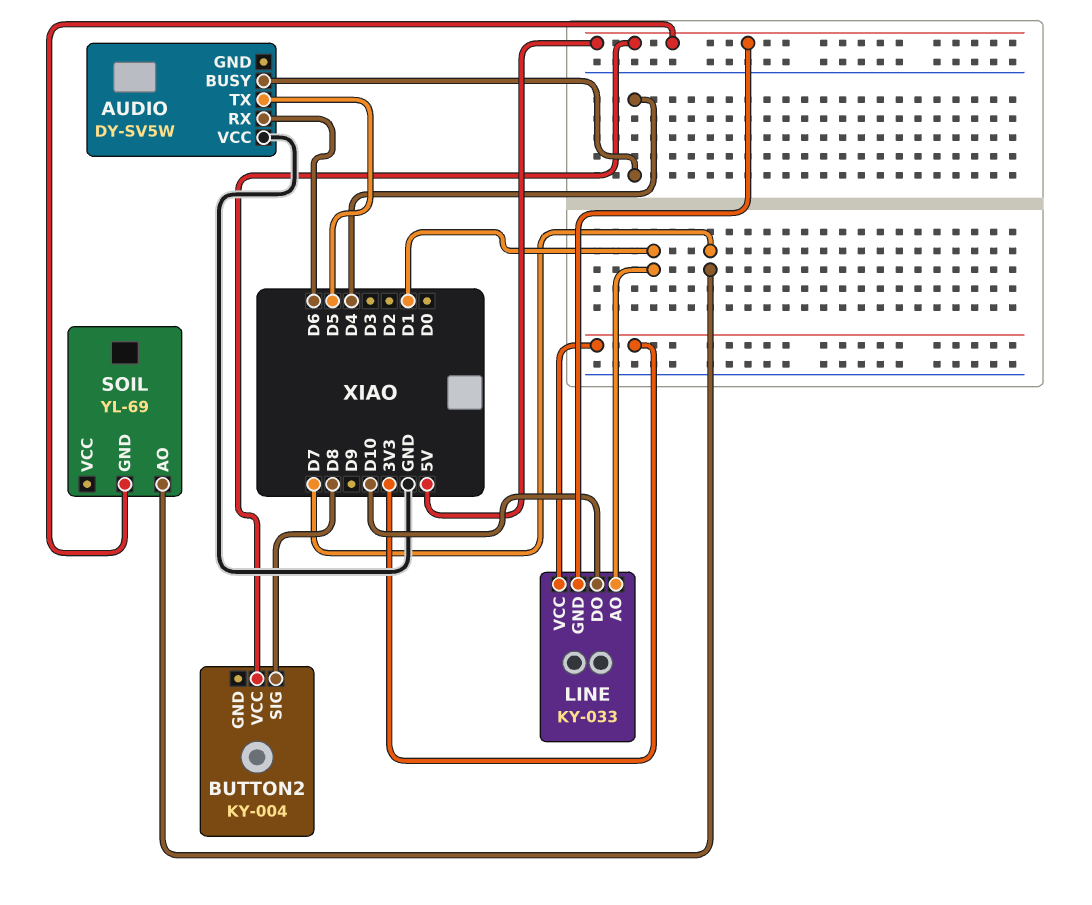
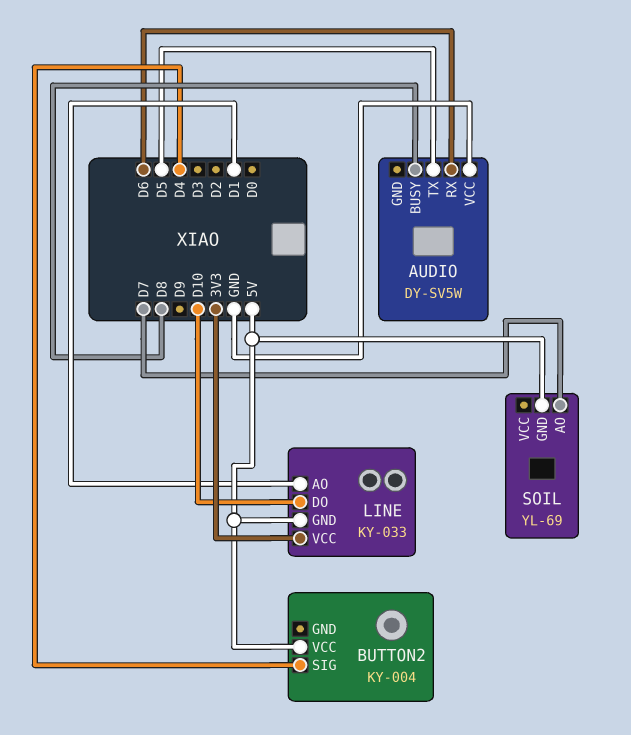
AUDIO pin BUSY: D4 -> D8
BUTTON2 pin SIG: D8 -> D4

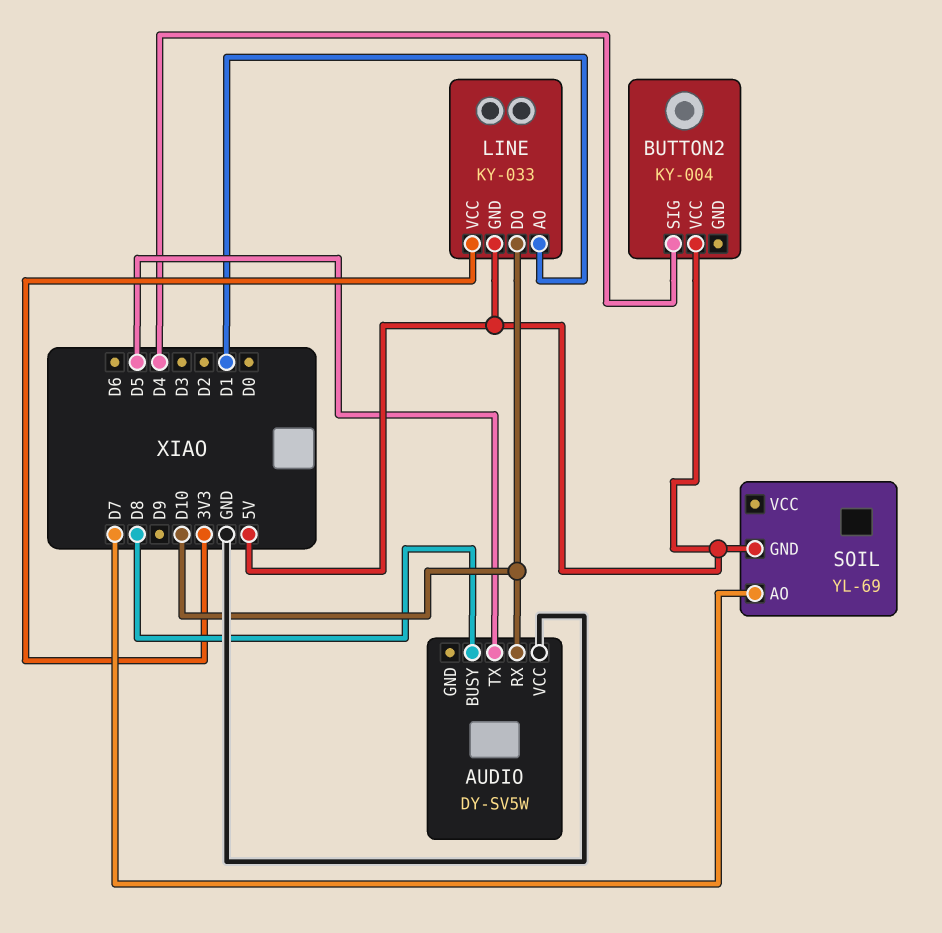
AUDIO pin RX: D6 -> D10

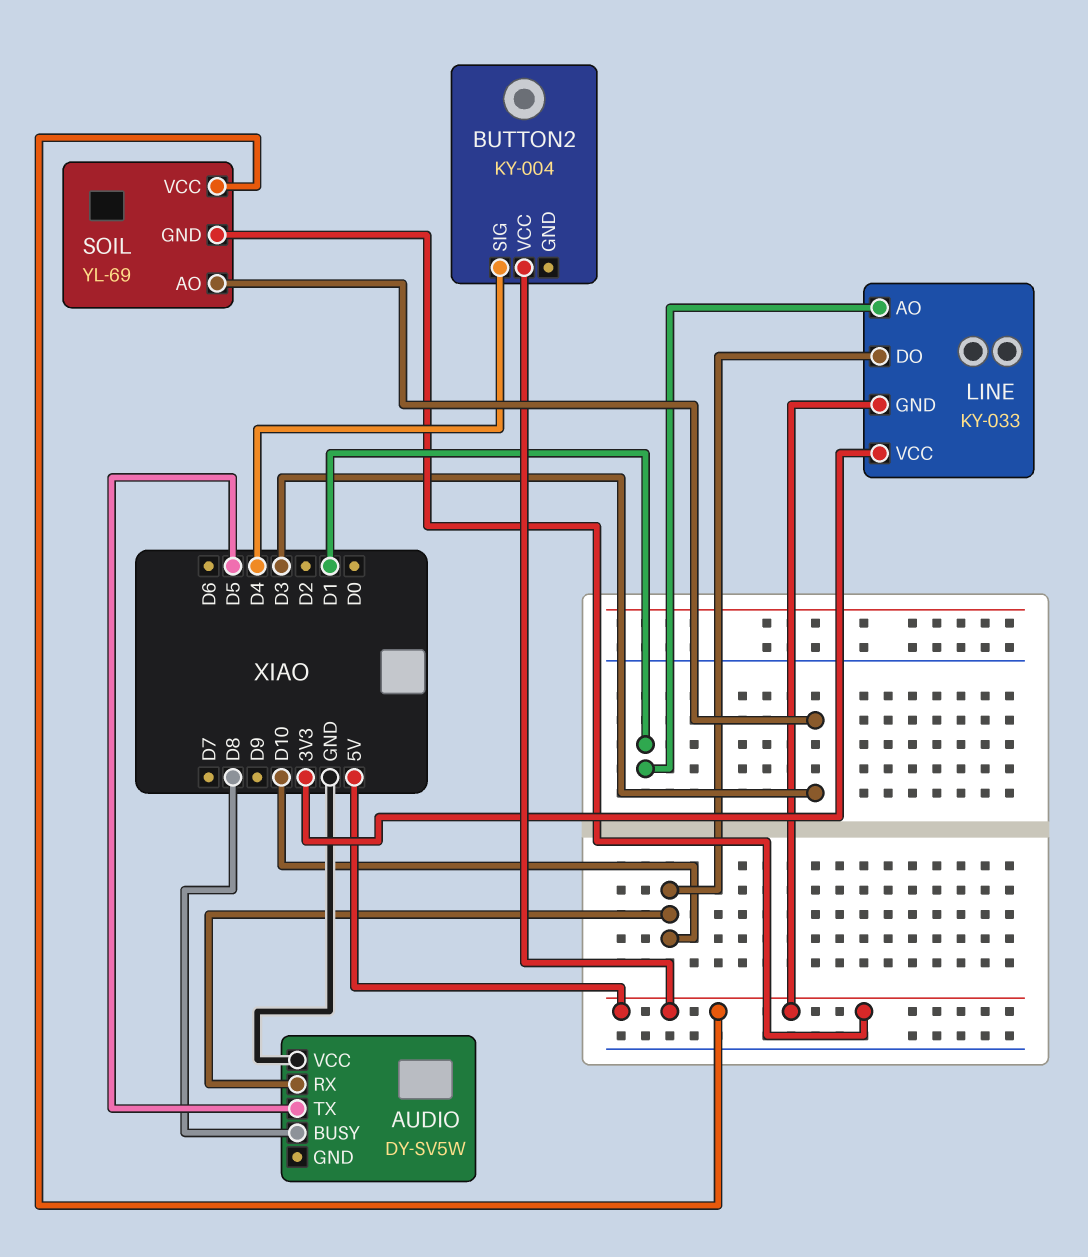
SOIL pin AO: D7 -> D3
SOIL pin VCC: none -> 5V

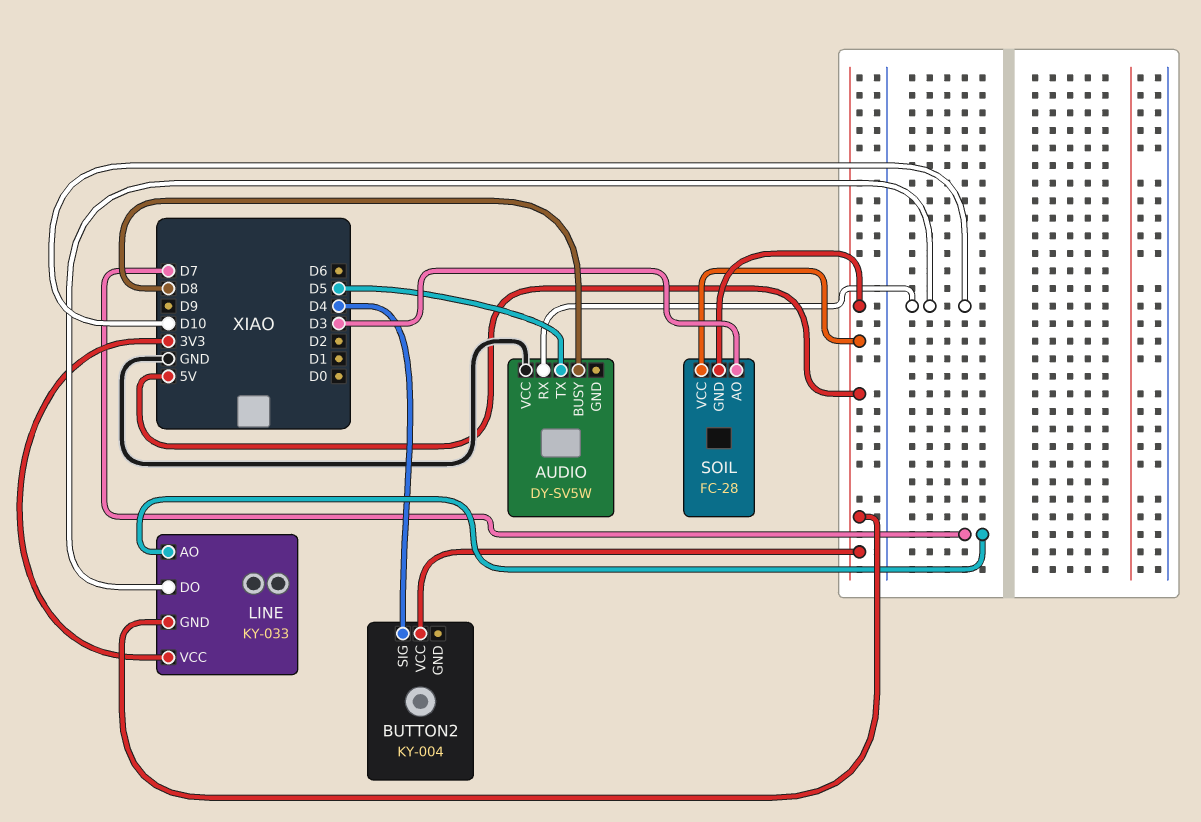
LINE pin AO: D1 -> D7
SOIL: YL-69 -> FC-28

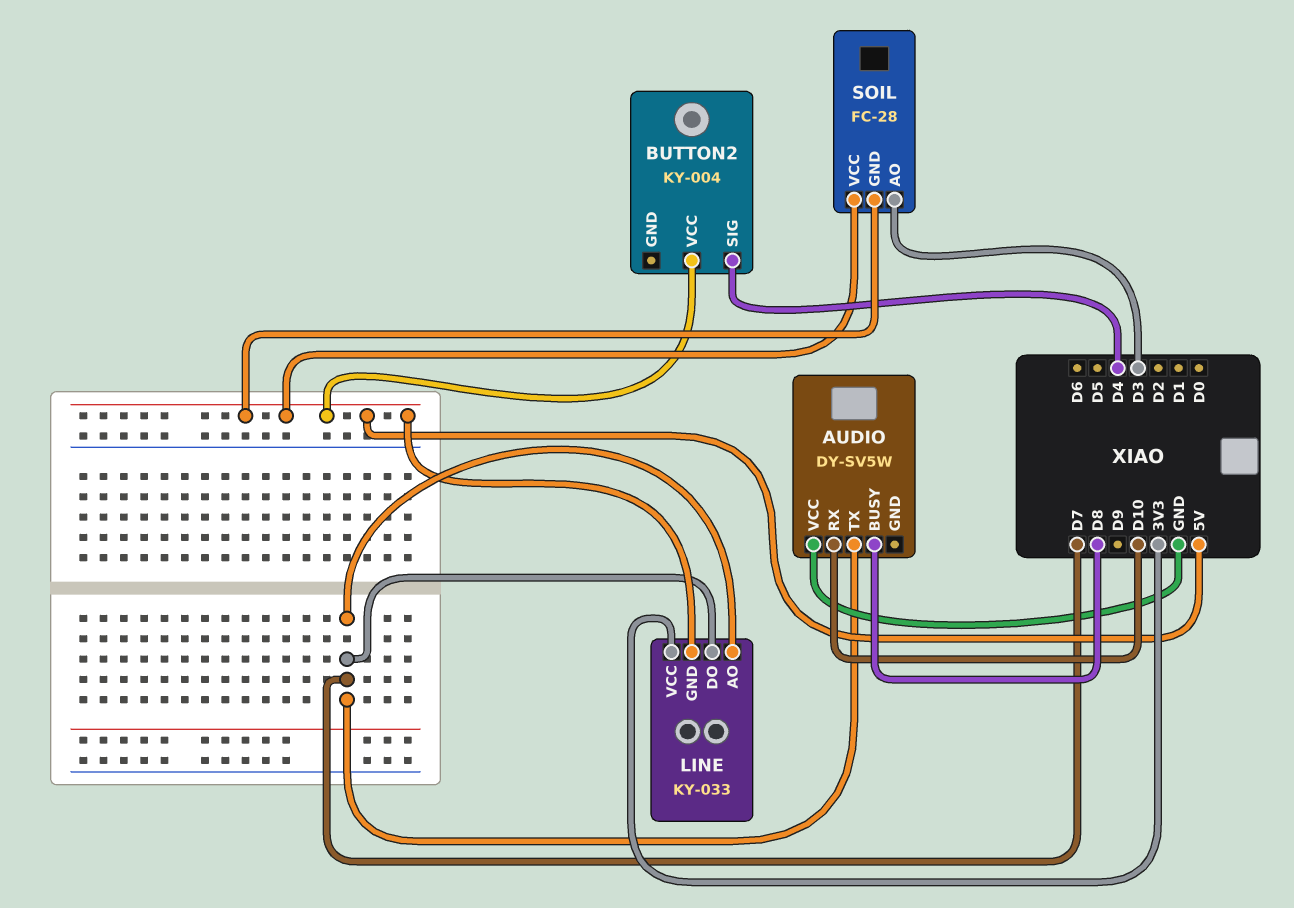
AUDIO pin TX: D5 -> D7
LINE pin DO: D10 -> D7

